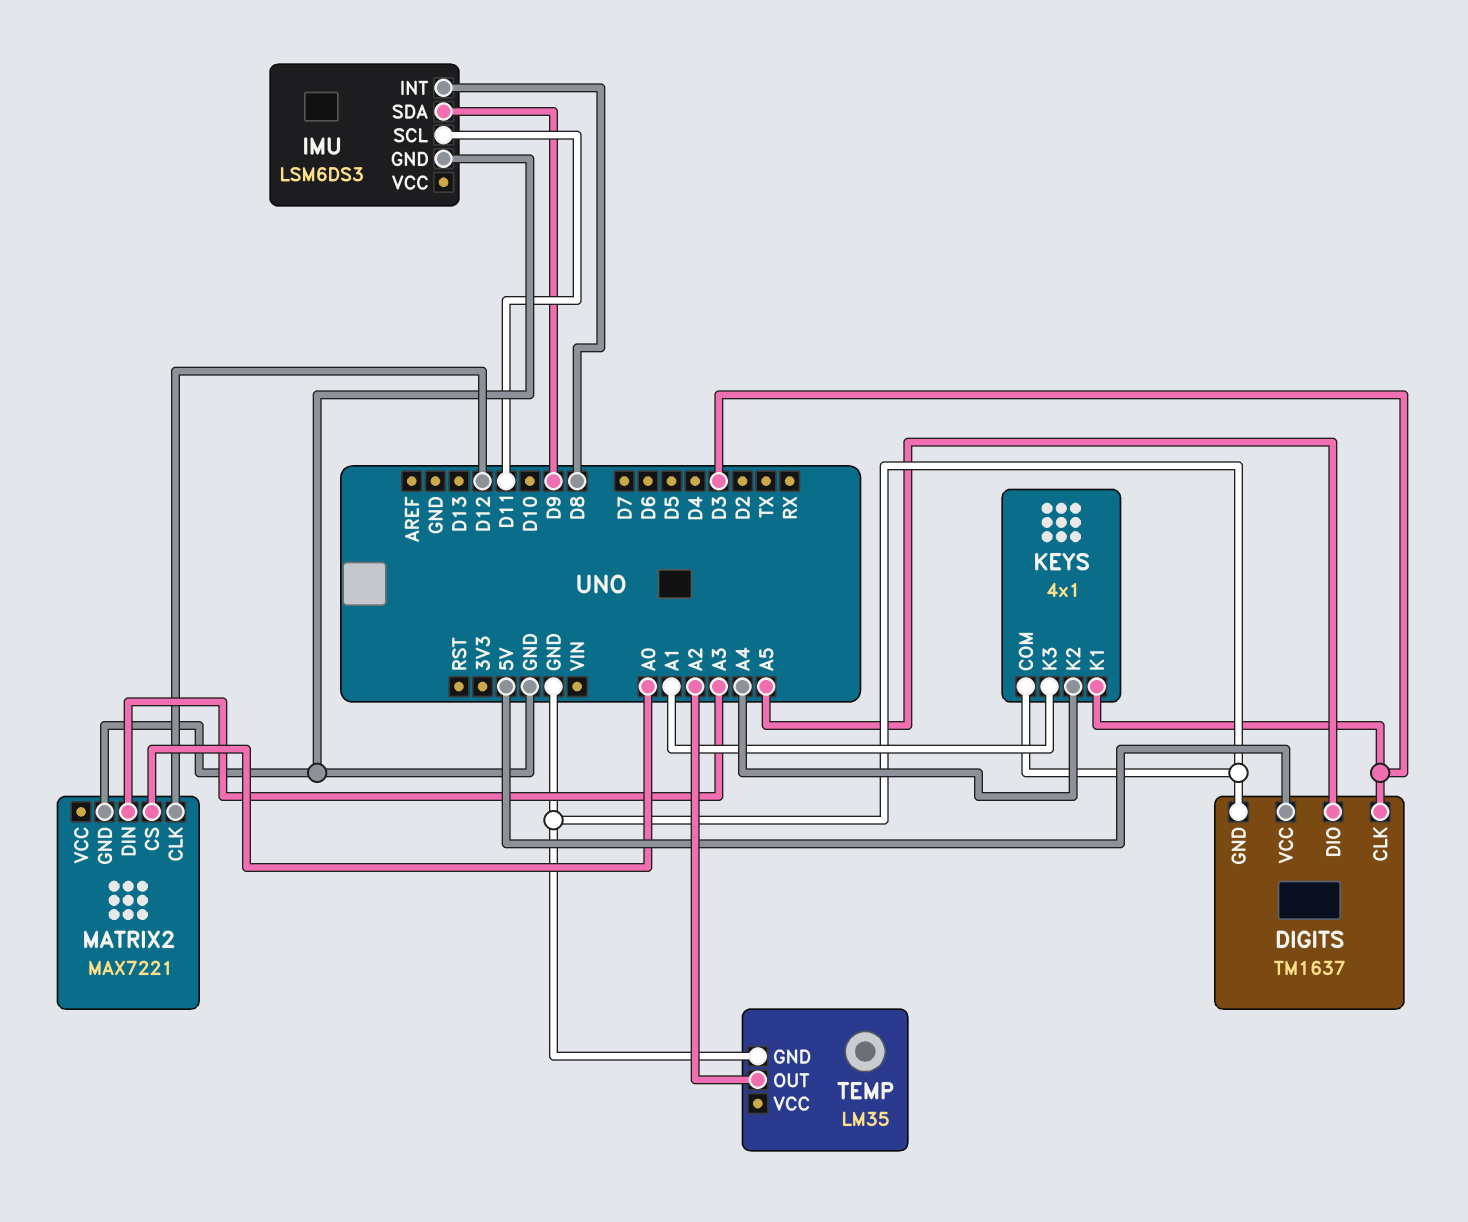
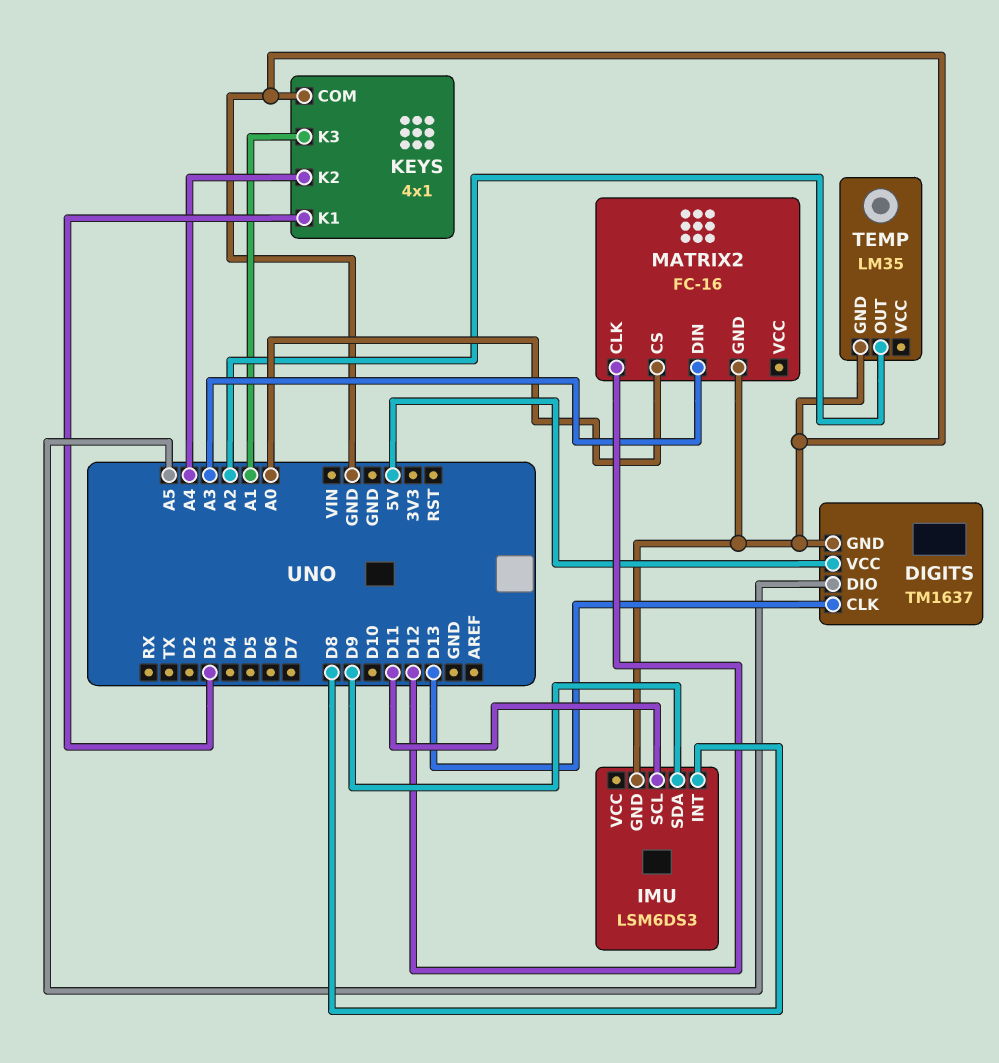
DIGITS pin CLK: D3 -> D13
MATRIX2: MAX7221 -> FC-16

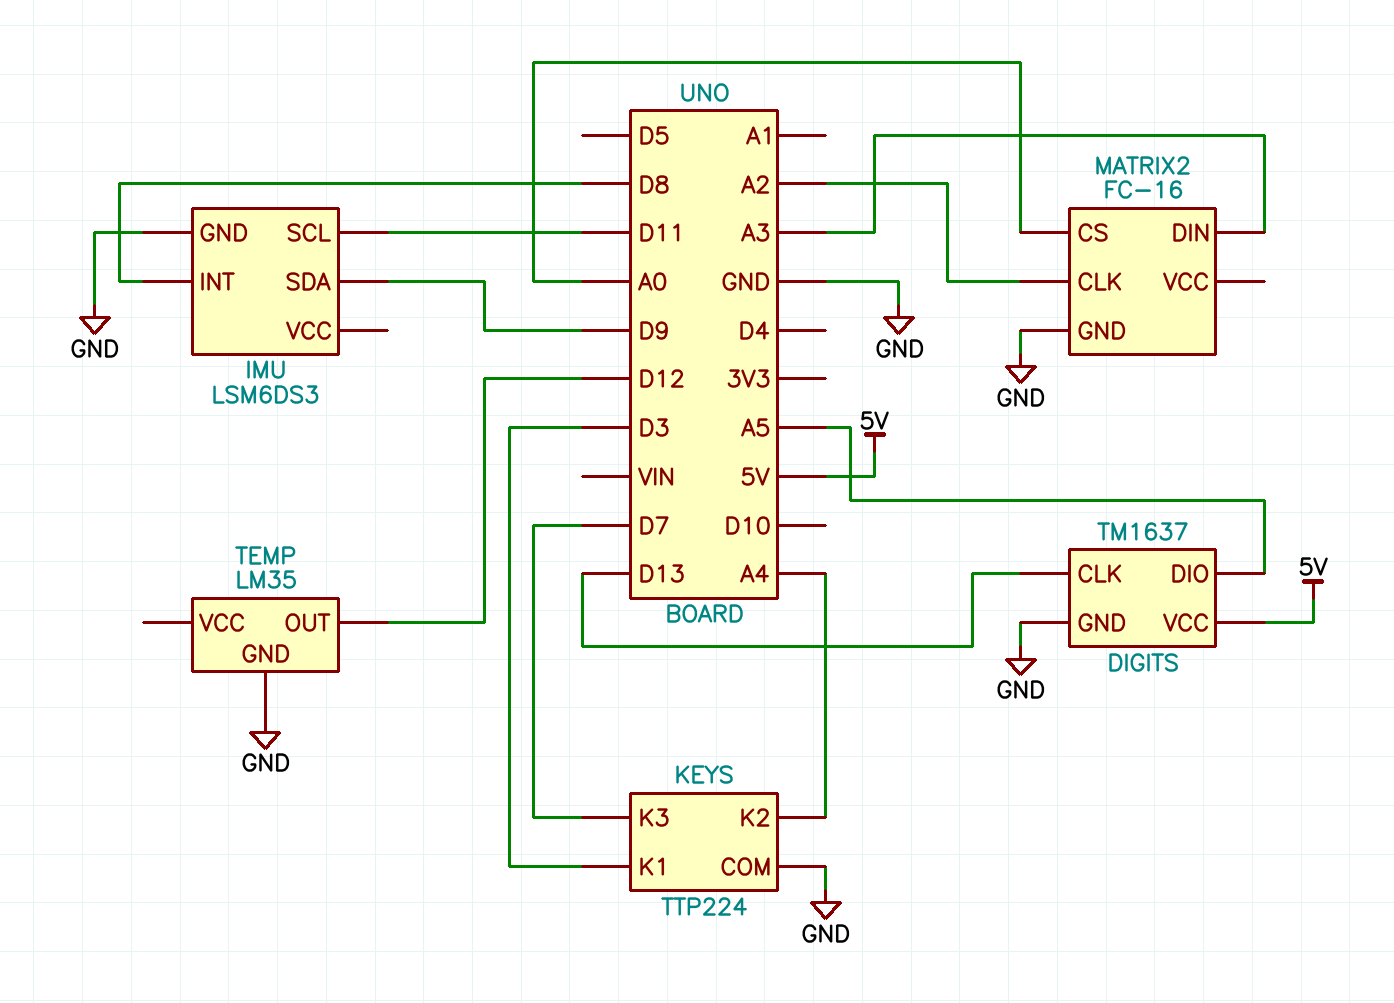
KEYS: 4x1 -> TTP224
KEYS pin K3: A1 -> D7
MATRIX2 pin CLK: D12 -> A2
TEMP pin OUT: A2 -> D12

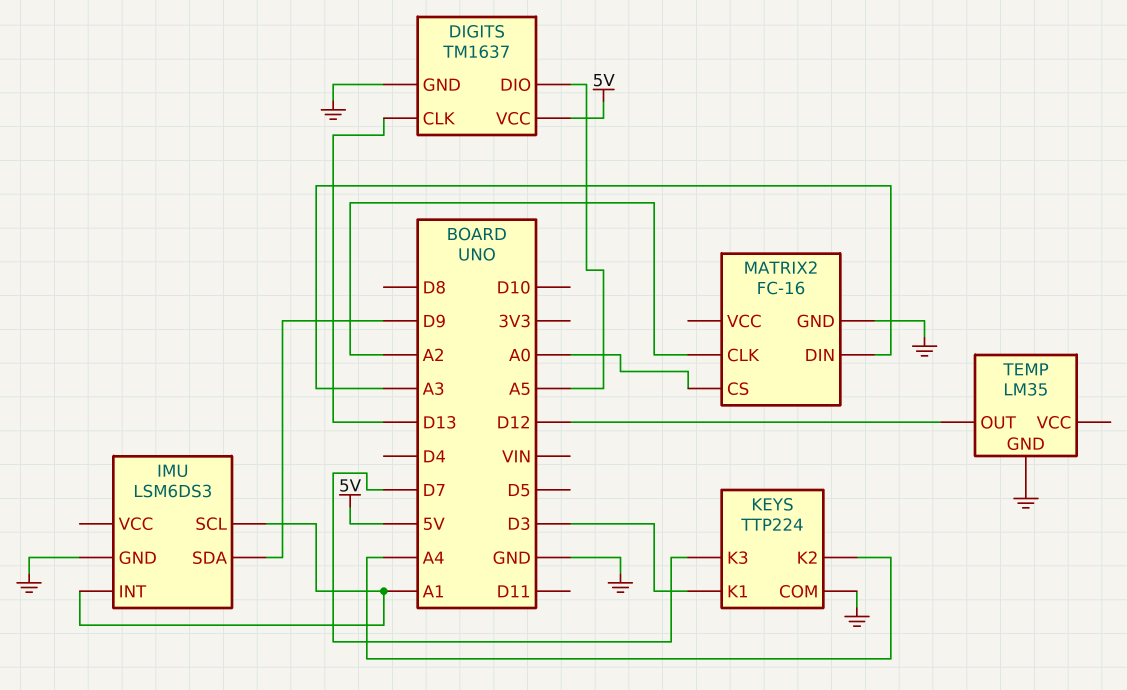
IMU pin INT: D8 -> A1
IMU pin SCL: D11 -> A1

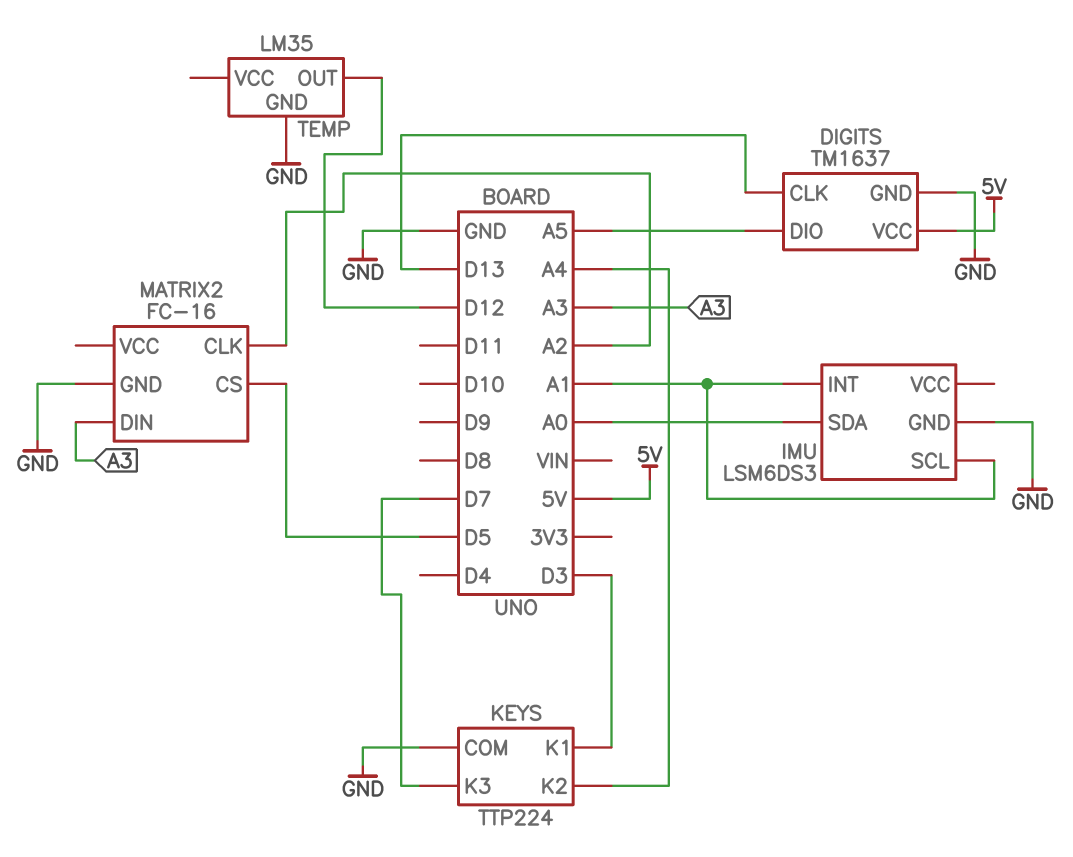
IMU pin SDA: D9 -> A0
MATRIX2 pin CS: A0 -> D5

